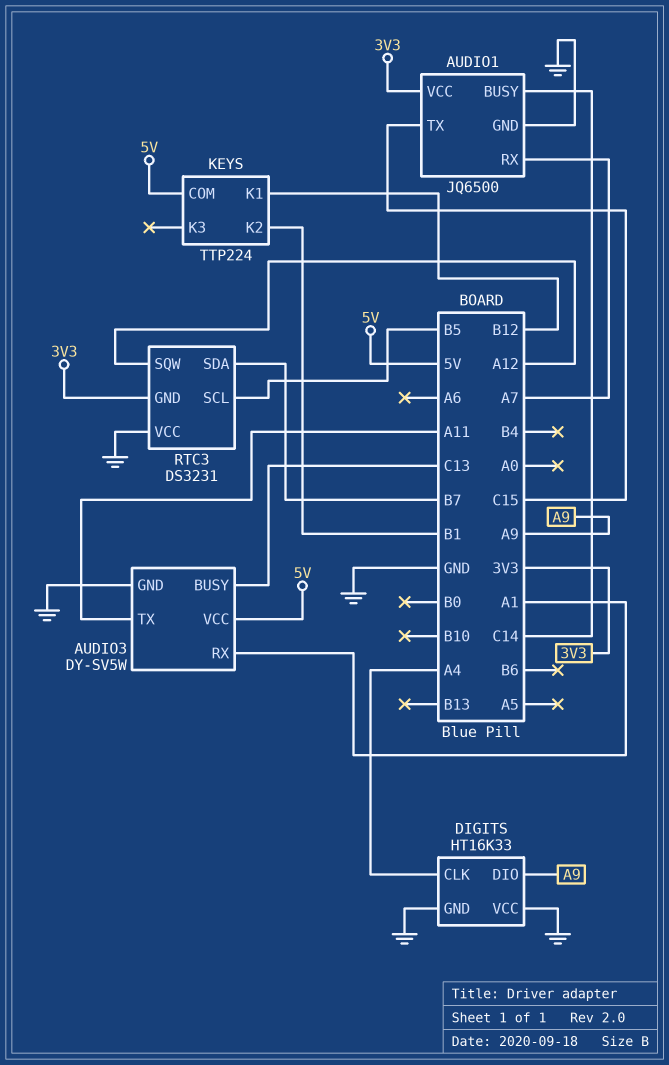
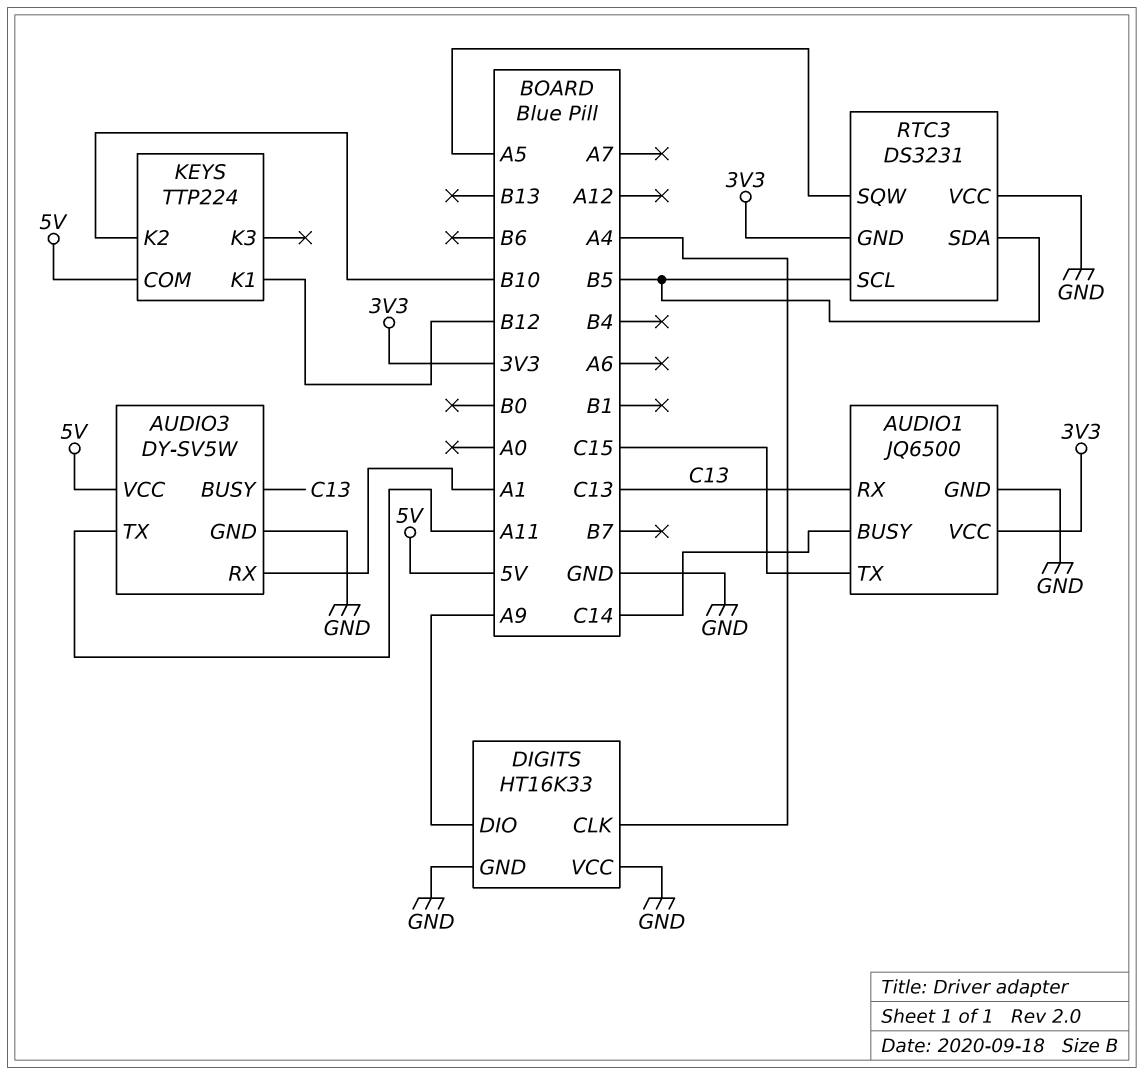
AUDIO1 pin RX: A7 -> C13
KEYS pin K2: B1 -> B10
RTC3 pin SDA: B7 -> B5
RTC3 pin SQW: A12 -> A5

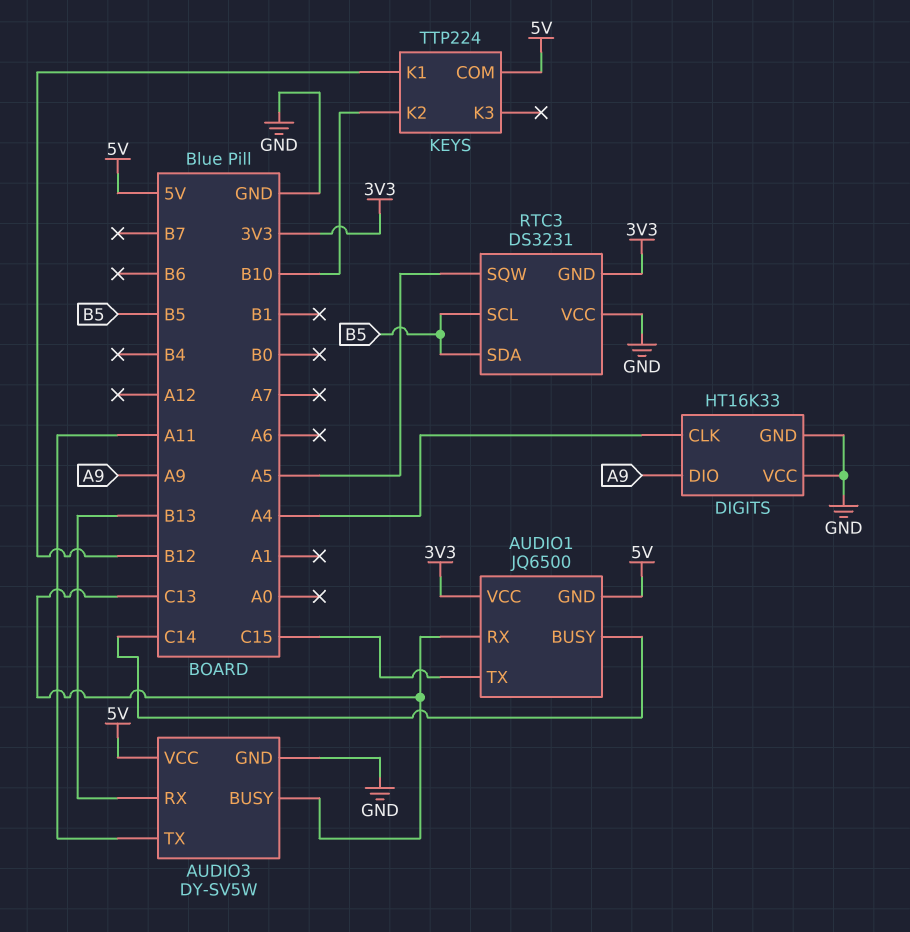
AUDIO1 pin GND: GND -> 5V
AUDIO3 pin RX: A1 -> B13

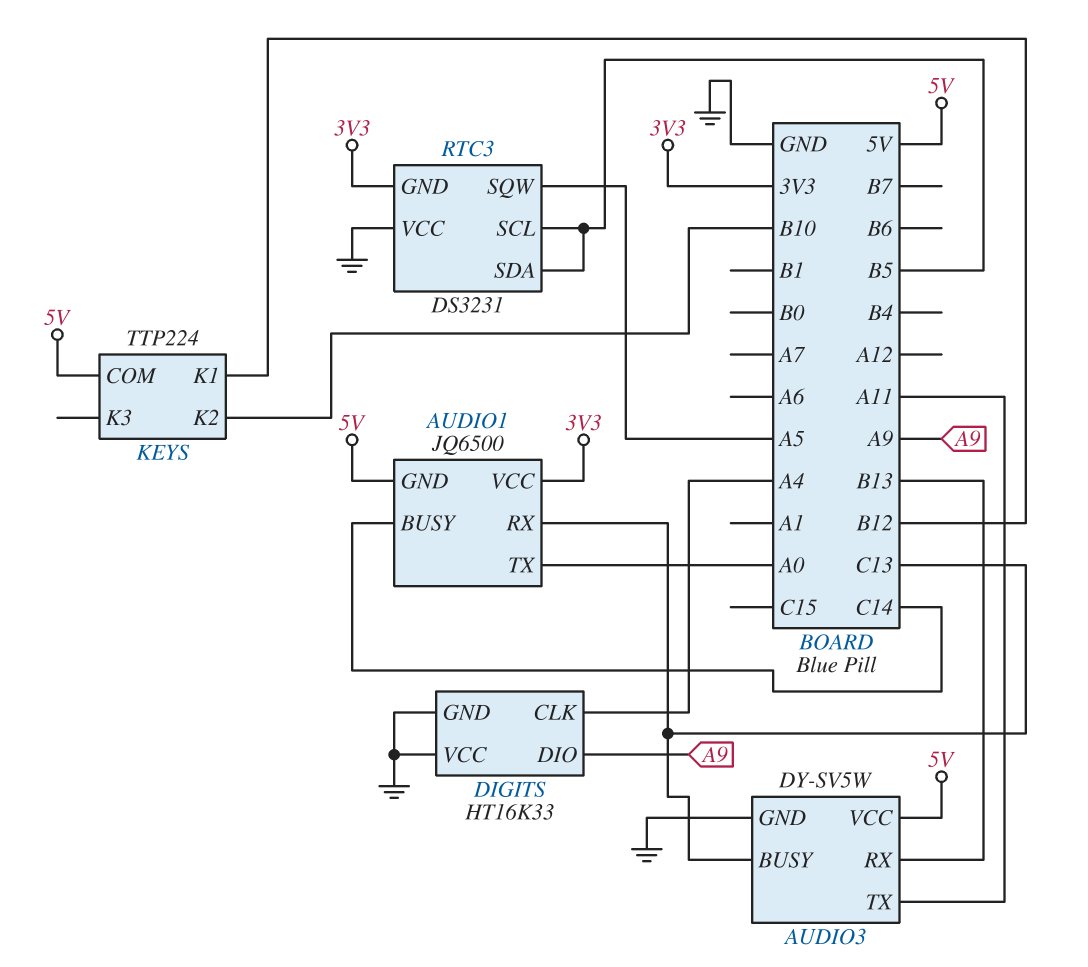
AUDIO1 pin TX: C15 -> A0

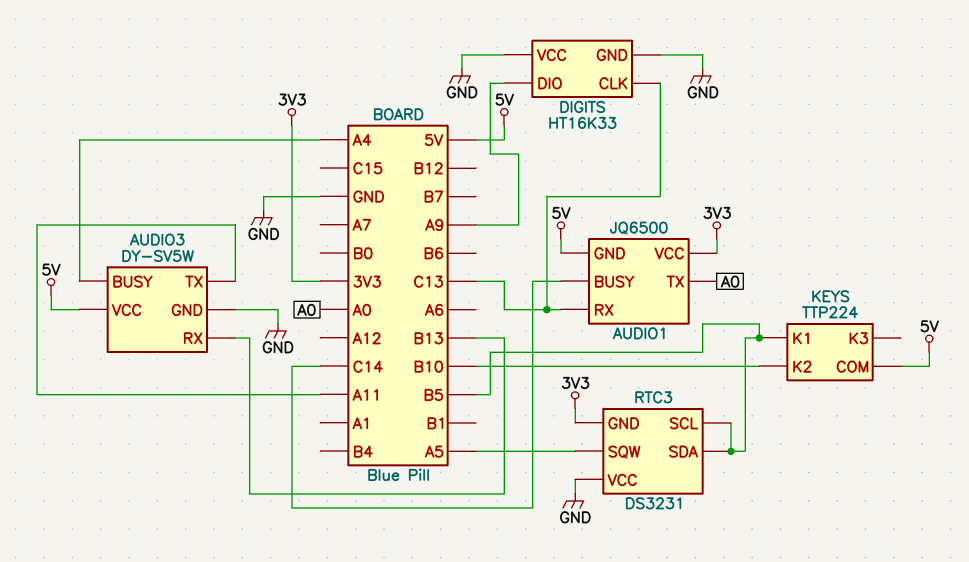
AUDIO3 pin BUSY: C13 -> A4
DIGITS pin CLK: A4 -> C13
KEYS pin K1: B12 -> B5

